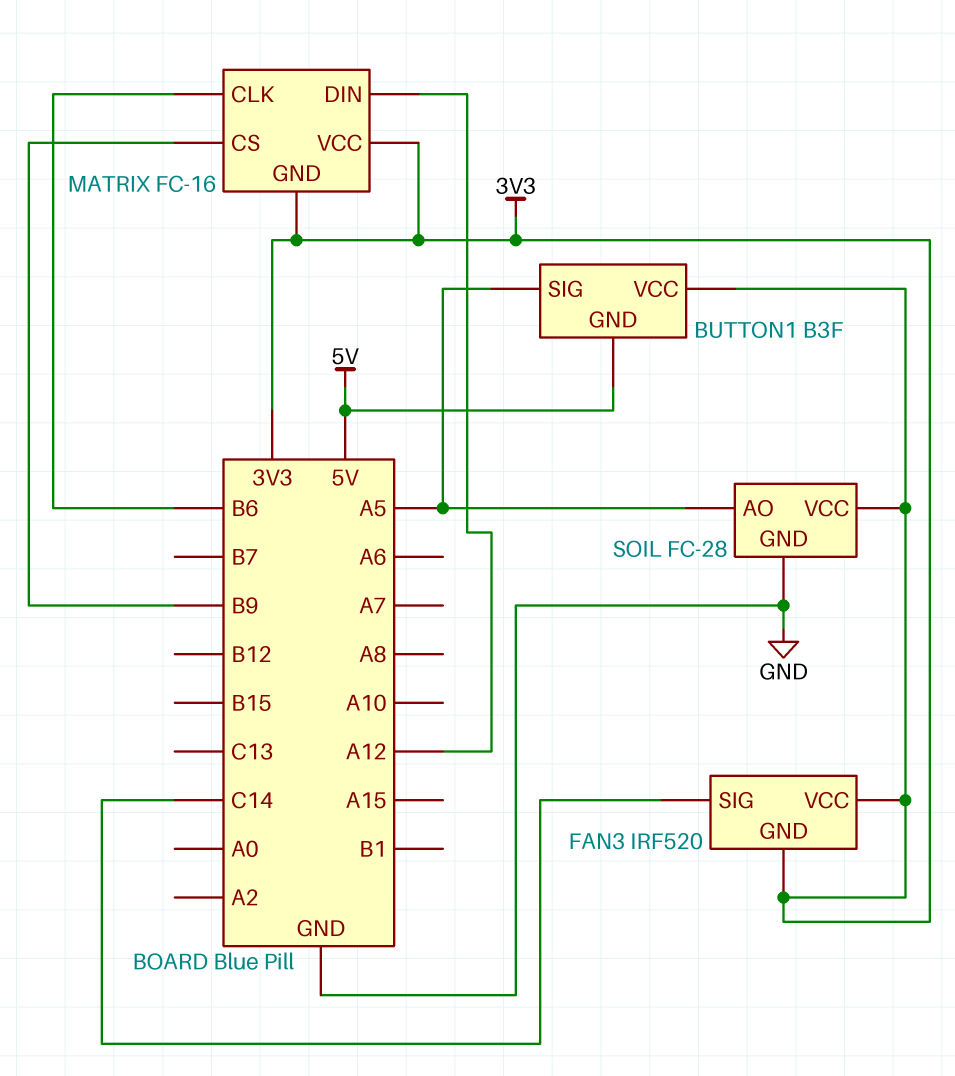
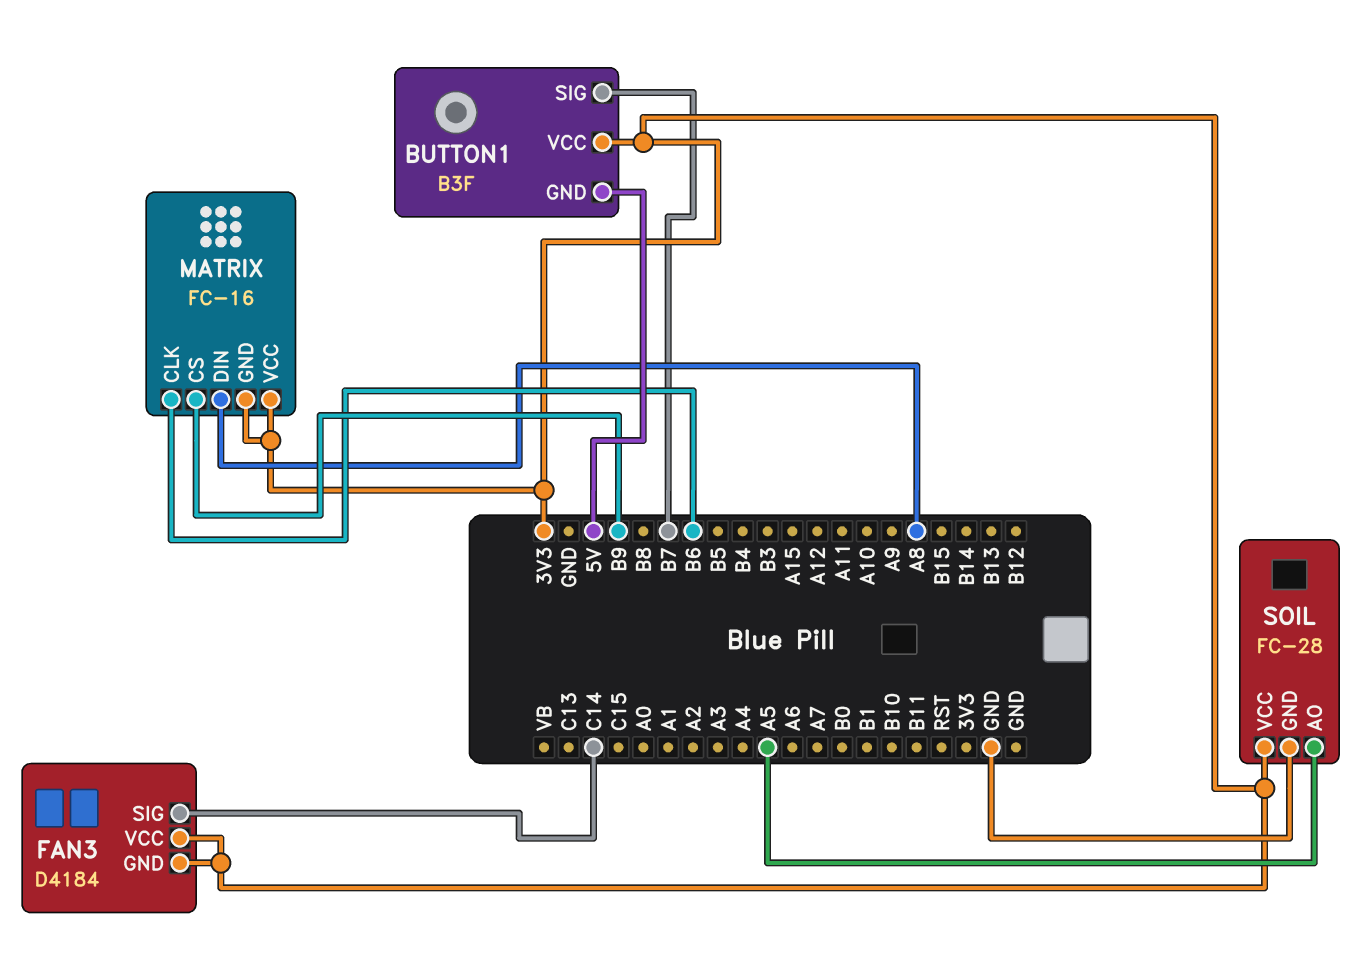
BUTTON1 pin SIG: A5 -> B7
FAN3: IRF520 -> D4184
MATRIX pin DIN: A12 -> A8

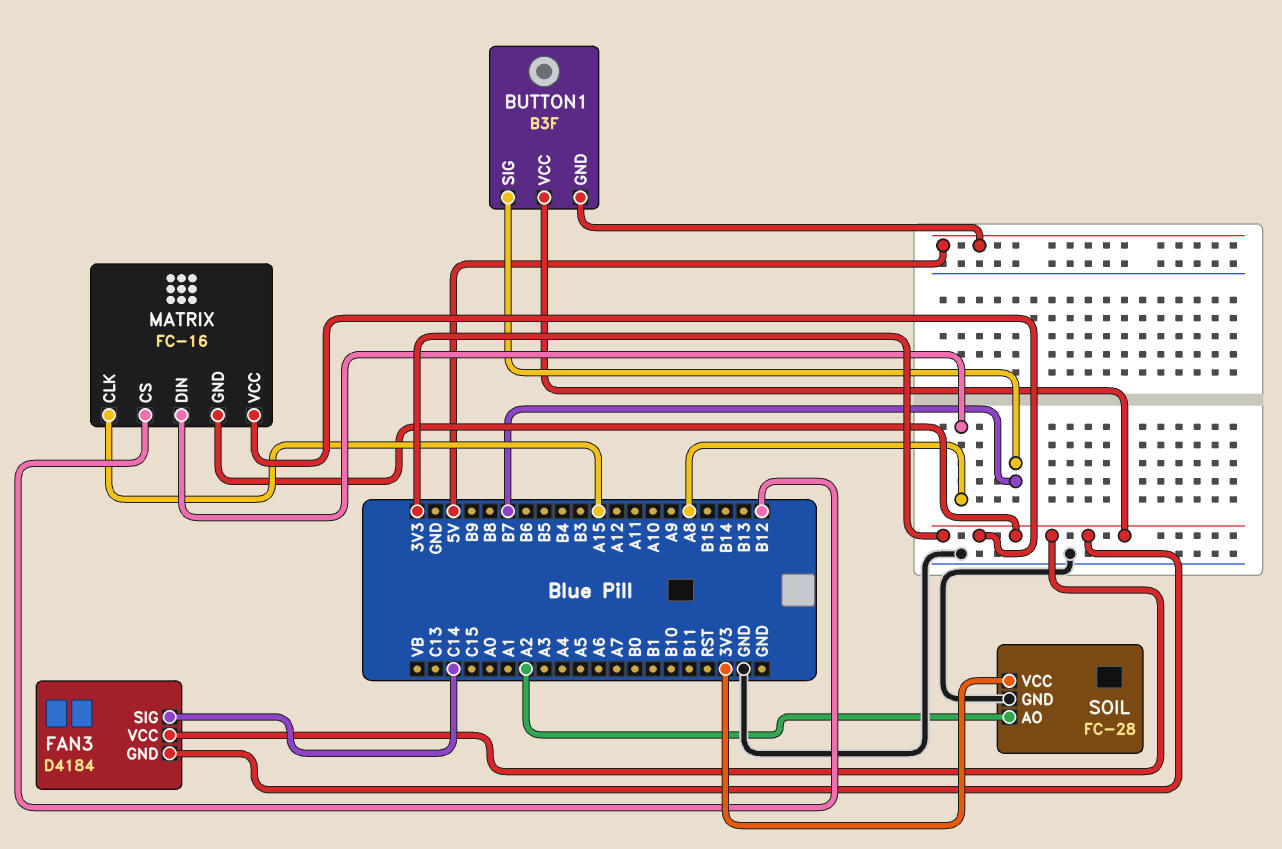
MATRIX pin CLK: B6 -> A15
MATRIX pin CS: B9 -> B12
SOIL pin AO: A5 -> A2

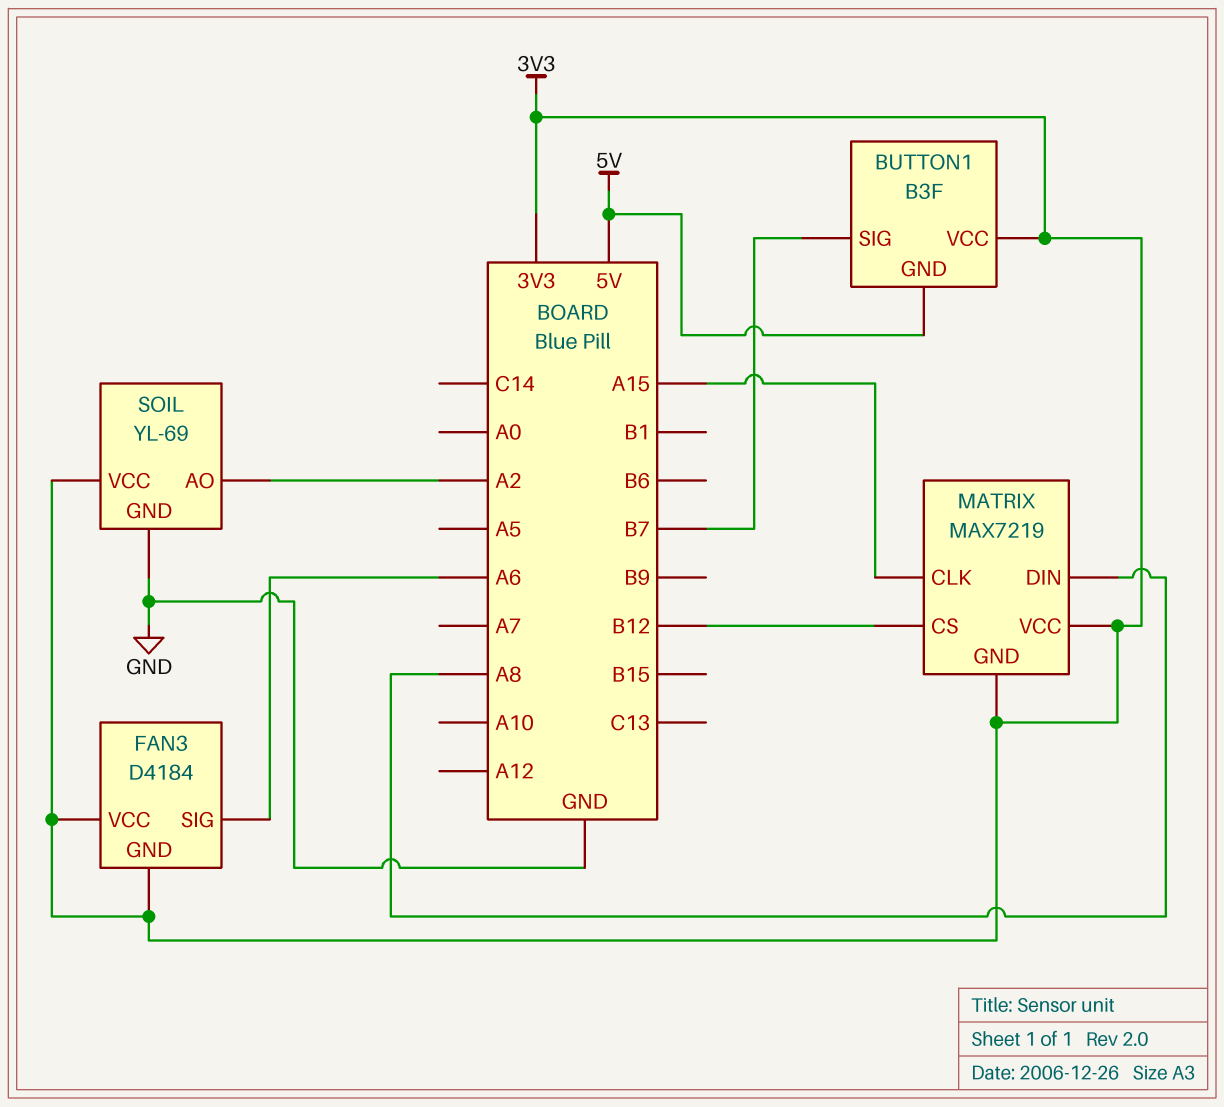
FAN3 pin SIG: C14 -> A6
MATRIX: FC-16 -> MAX7219
SOIL: FC-28 -> YL-69

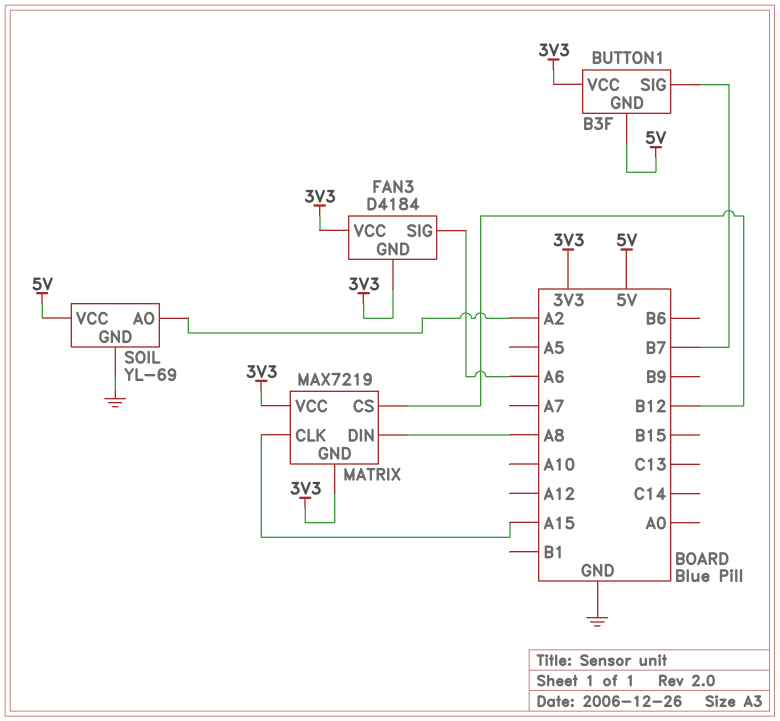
SOIL pin VCC: 3V3 -> 5V

